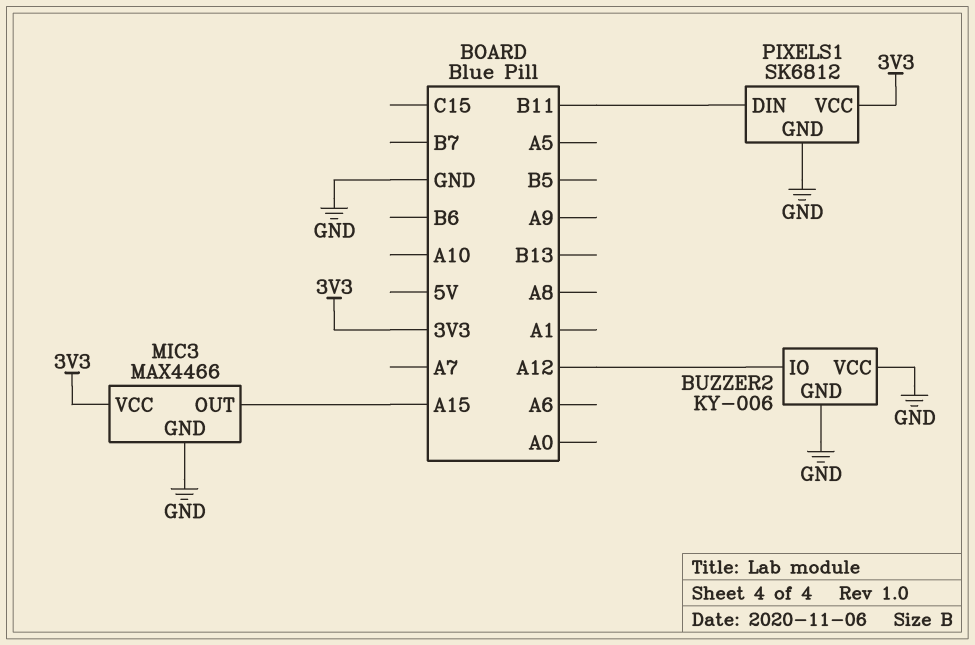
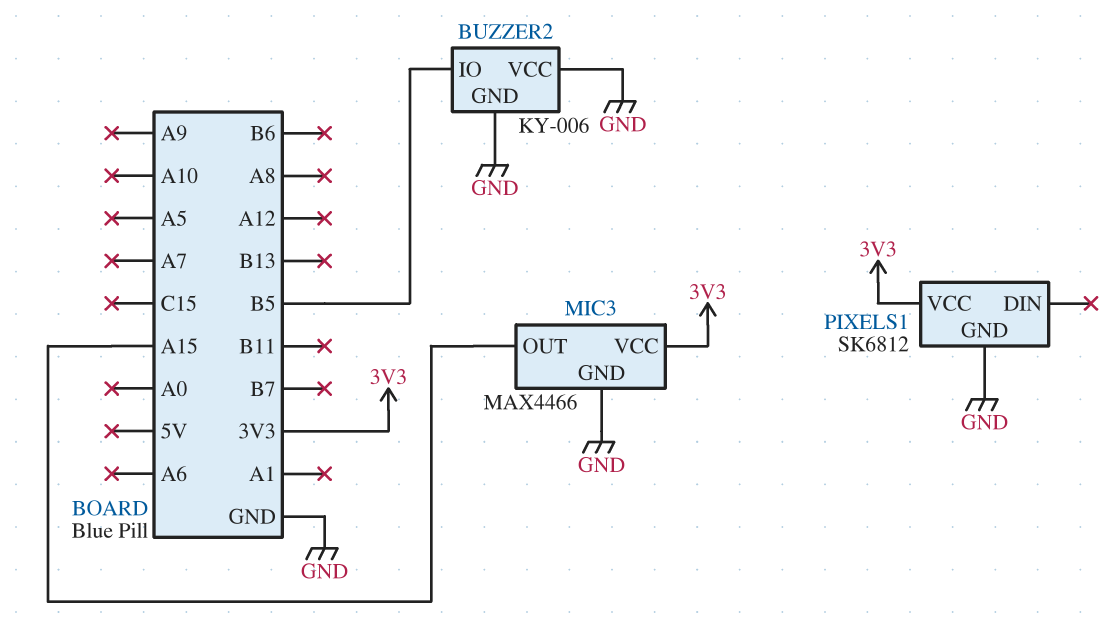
BUZZER2 pin IO: A12 -> B5
PIXELS1 pin DIN: B11 -> none

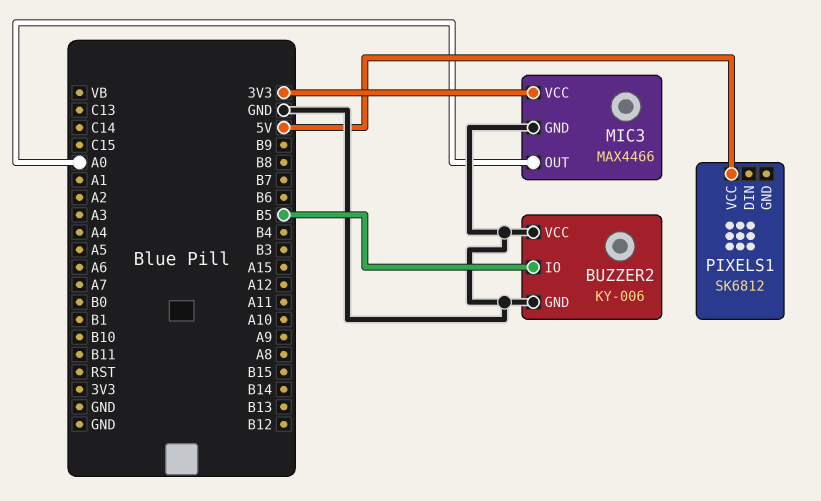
MIC3 pin OUT: A15 -> A0
PIXELS1 pin GND: GND -> none
PIXELS1 pin VCC: 3V3 -> 5V

